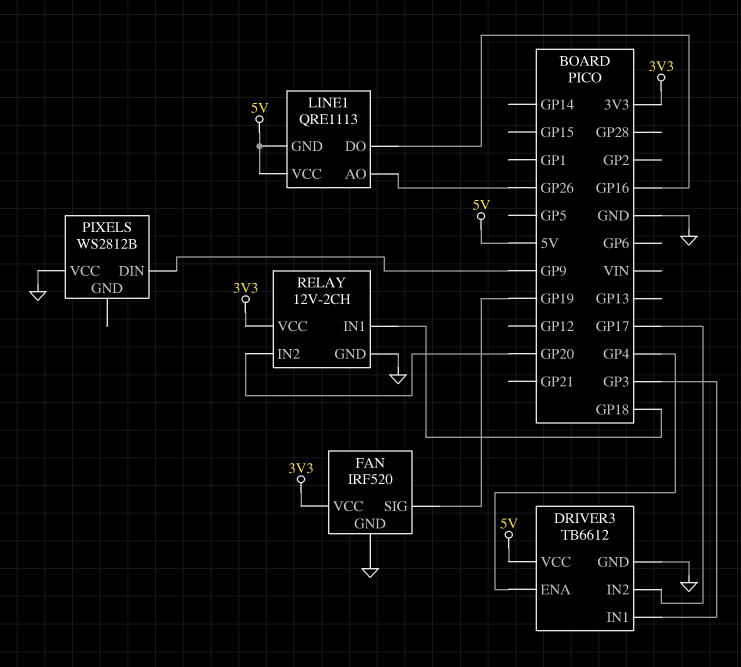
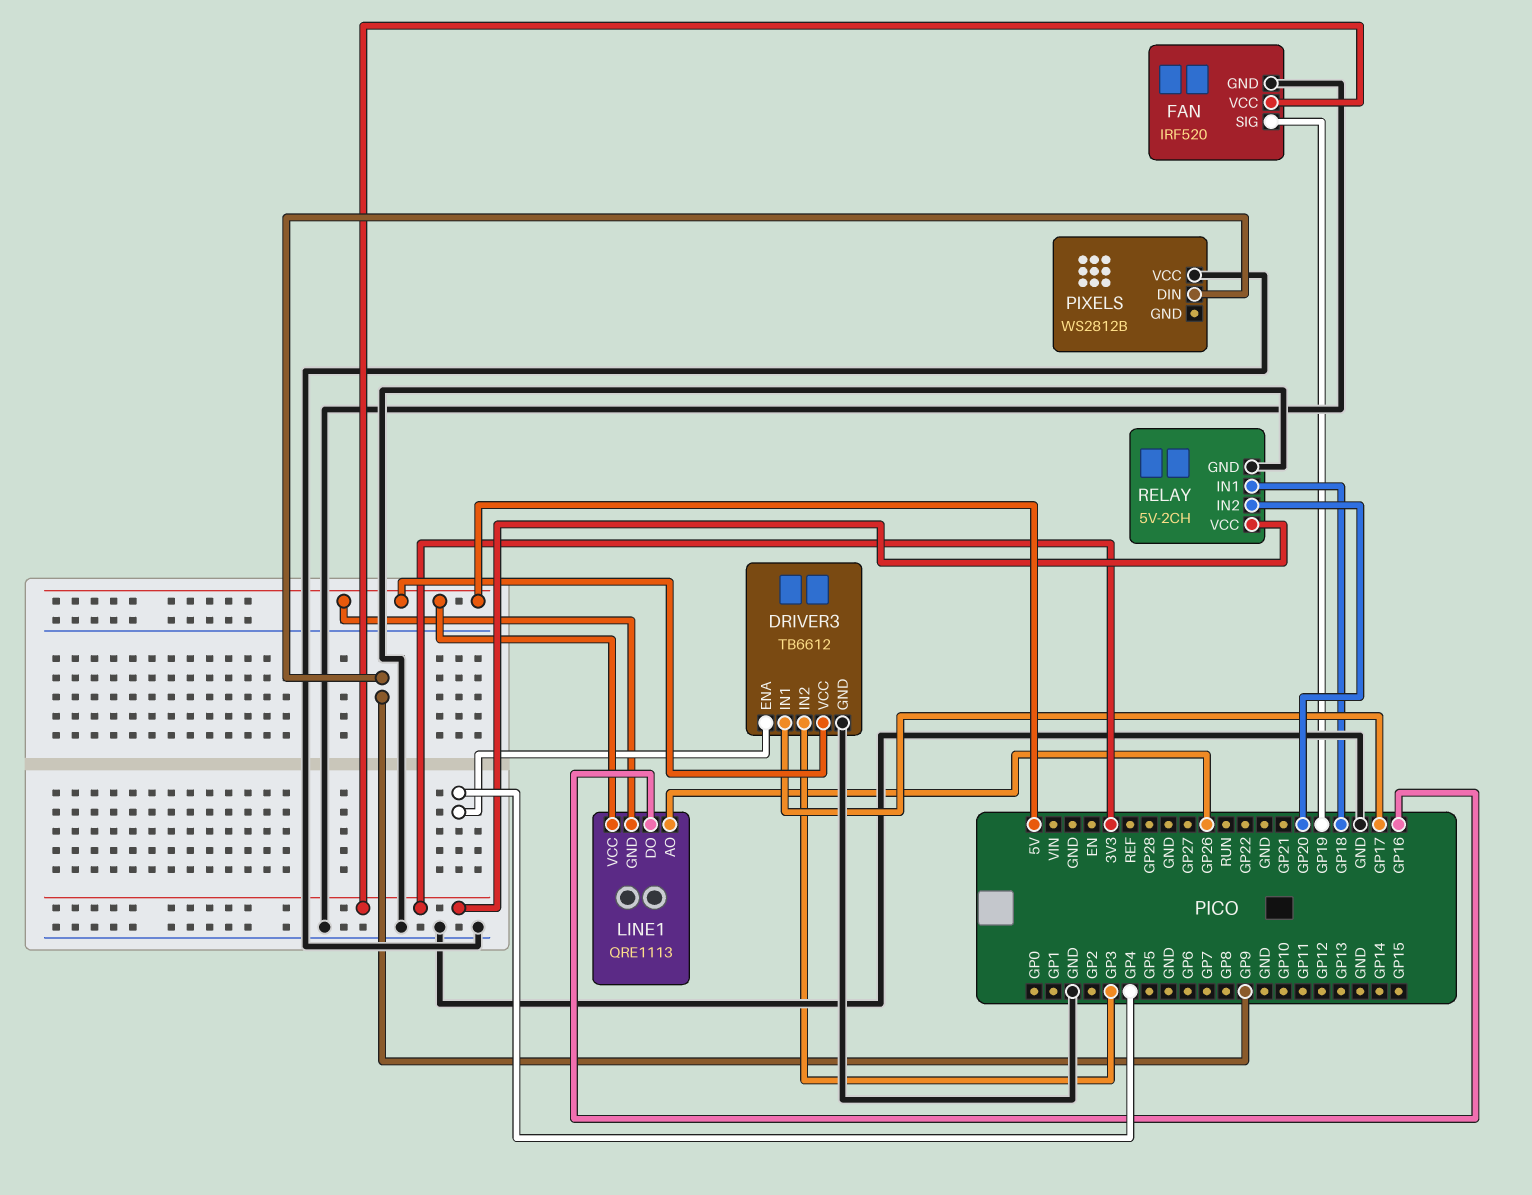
DRIVER3 pin IN1: GP3 -> GP17
DRIVER3 pin IN2: GP17 -> GP3
RELAY: 12V-2CH -> 5V-2CH

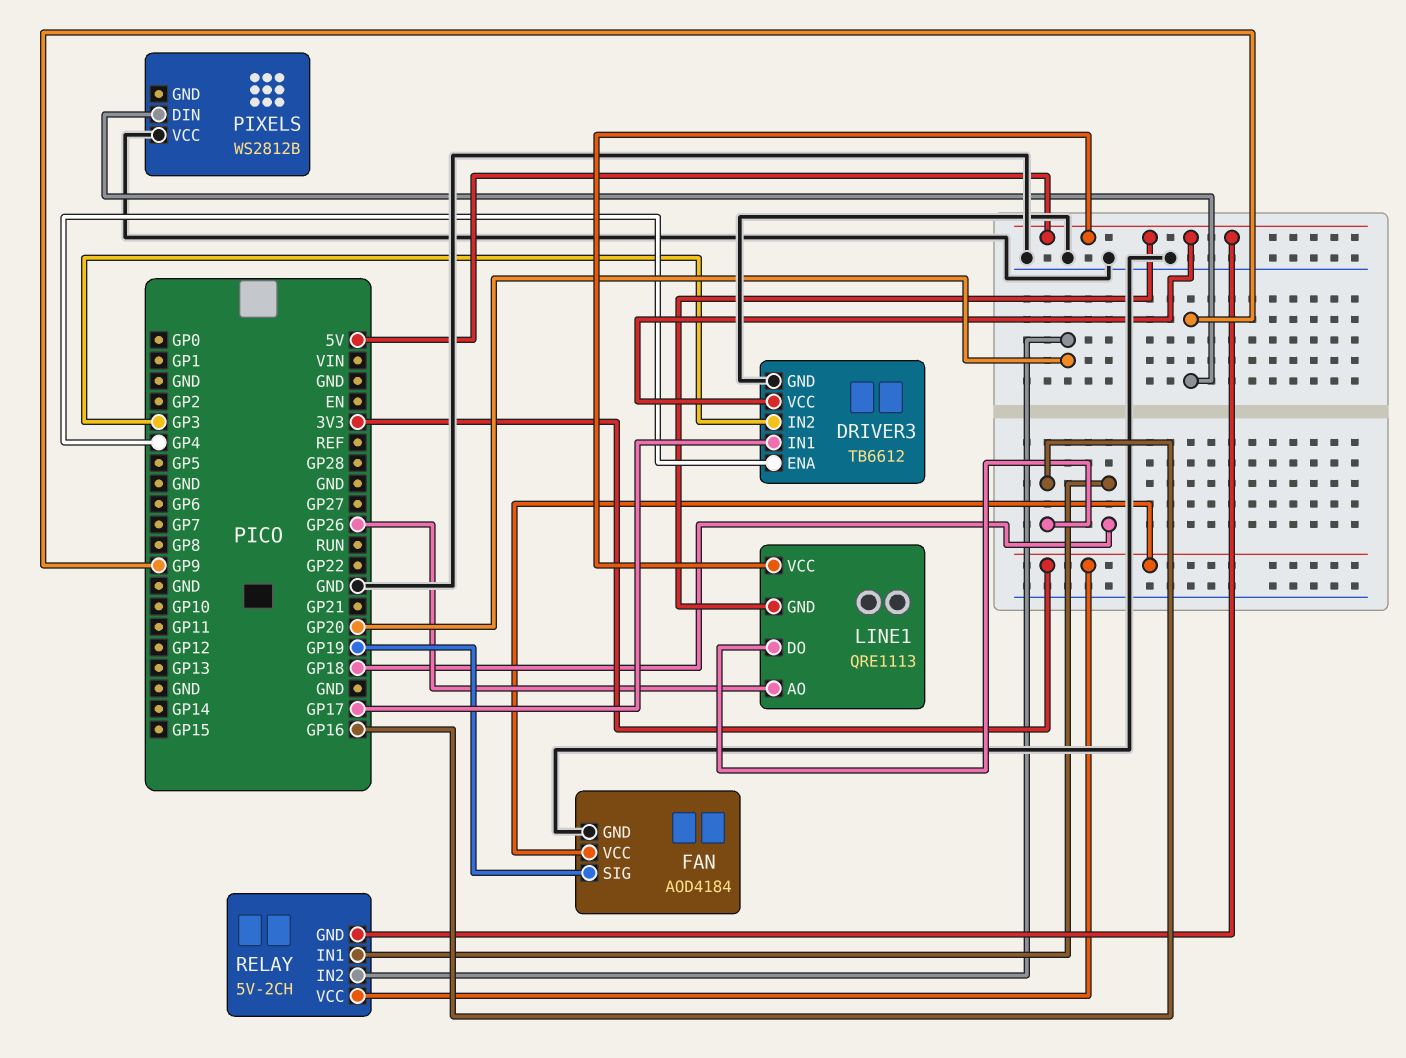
FAN: IRF520 -> AOD4184
RELAY pin GND: GND -> 5V

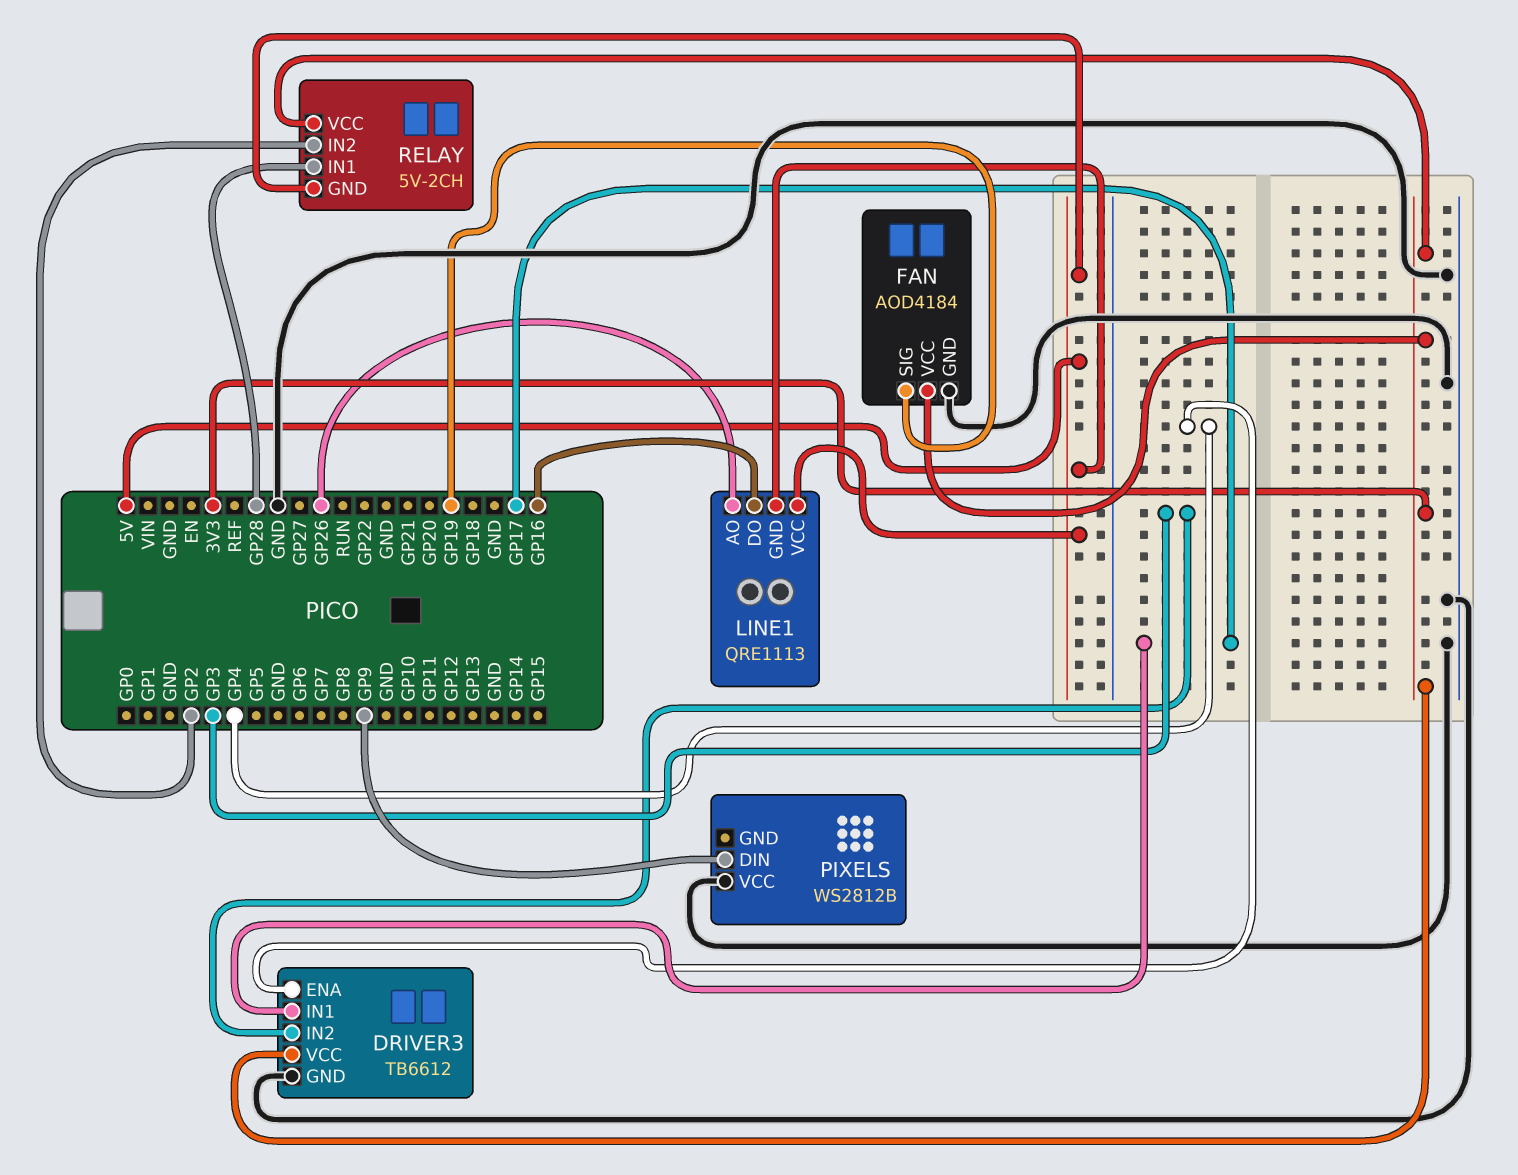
DRIVER3 pin VCC: 5V -> 3V3
RELAY pin IN1: GP18 -> GP28
RELAY pin IN2: GP20 -> GP2

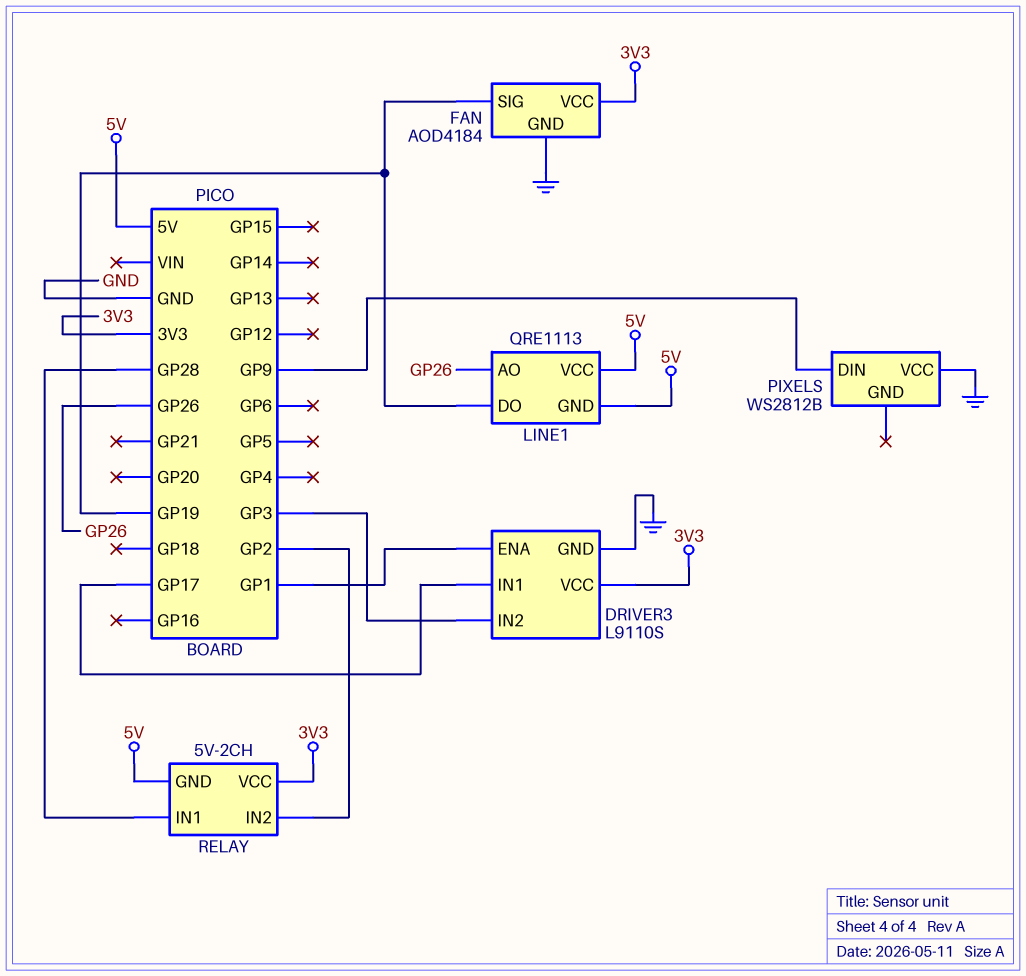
DRIVER3: TB6612 -> L9110S
DRIVER3 pin ENA: GP4 -> GP1
LINE1 pin DO: GP16 -> GP19

